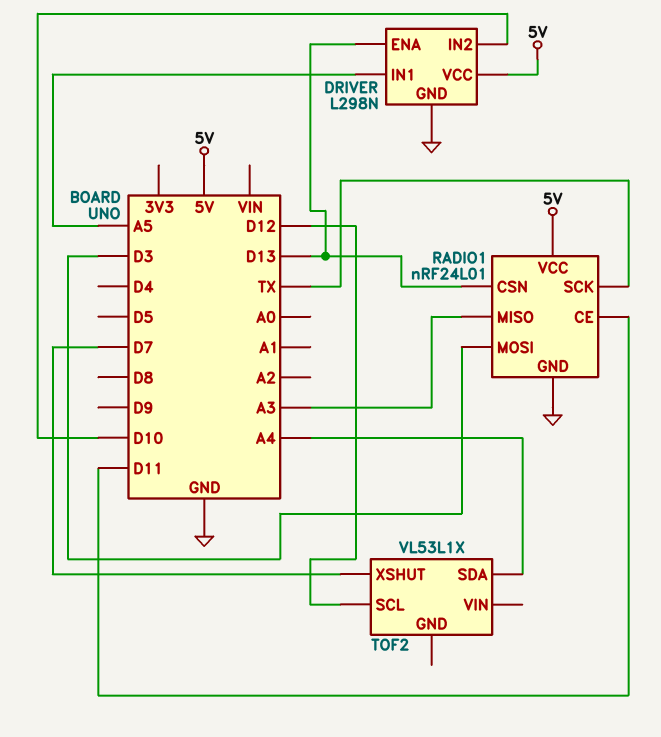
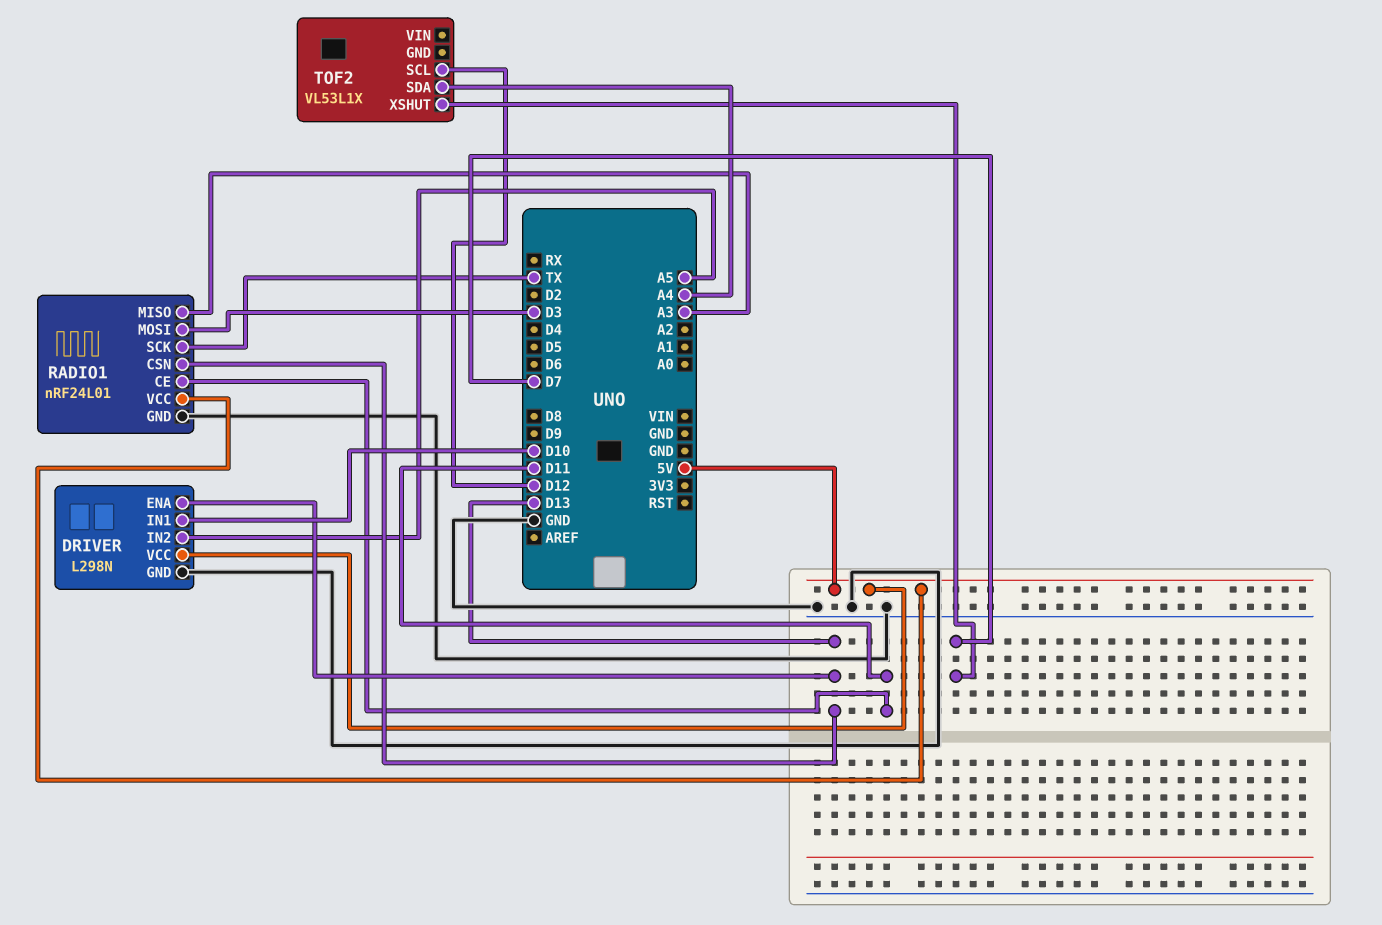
DRIVER pin IN1: A5 -> D10
DRIVER pin IN2: D10 -> A5

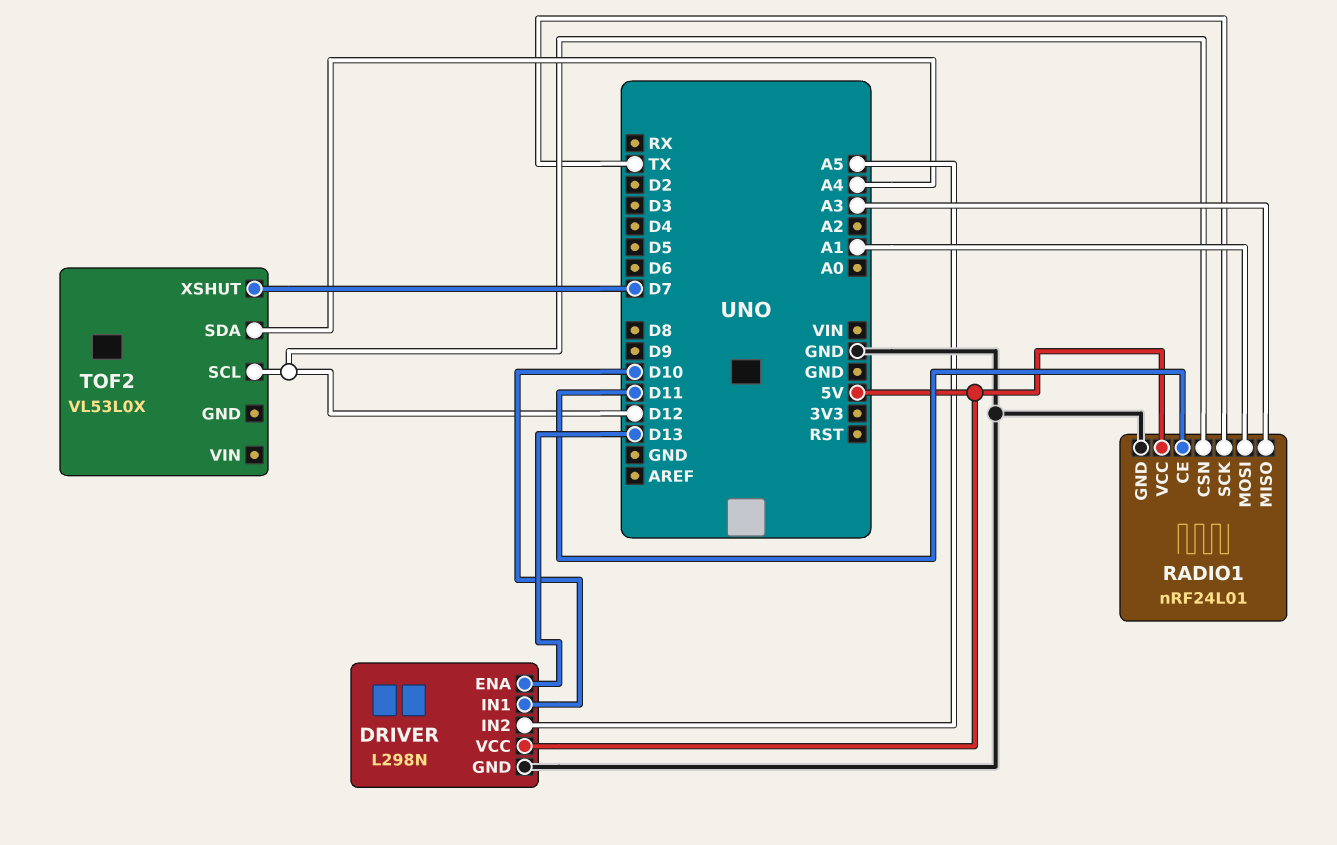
RADIO1 pin CSN: D13 -> D12
RADIO1 pin MOSI: D3 -> A1
TOF2: VL53L1X -> VL53L0X

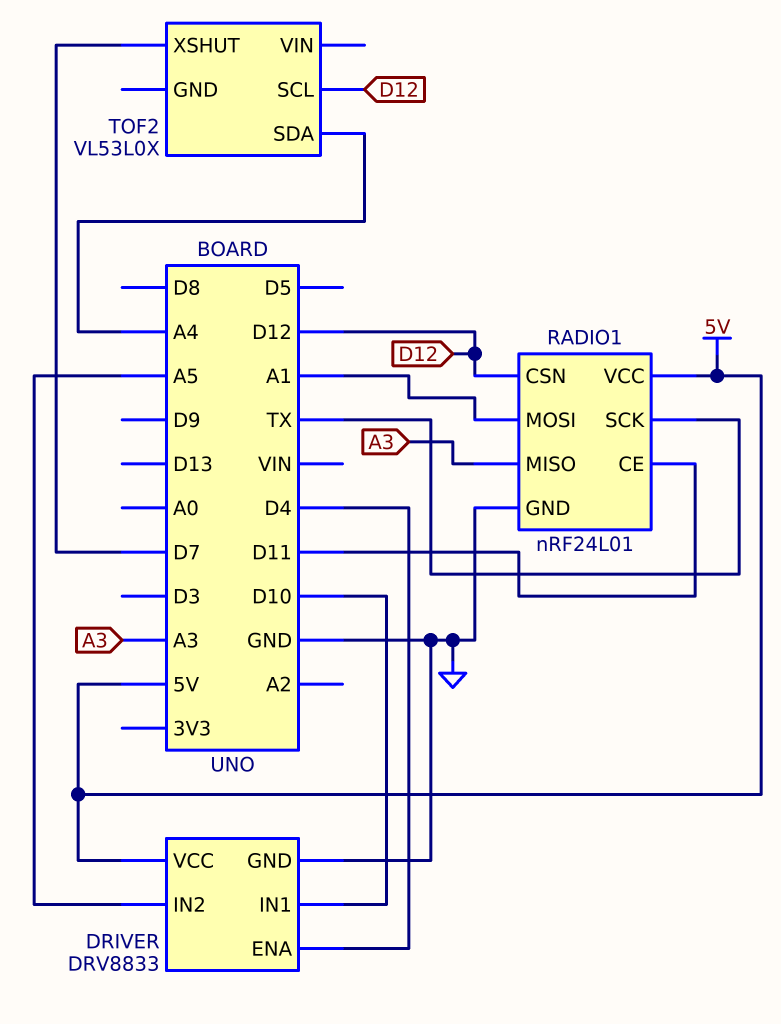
DRIVER: L298N -> DRV8833
DRIVER pin ENA: D13 -> D4

